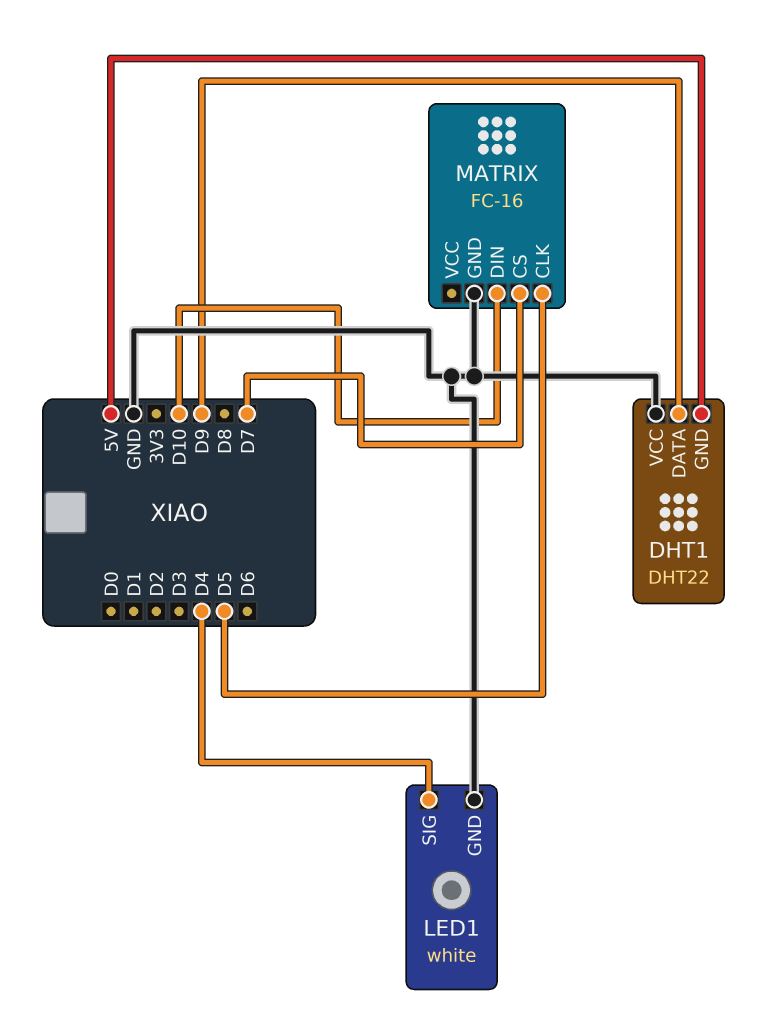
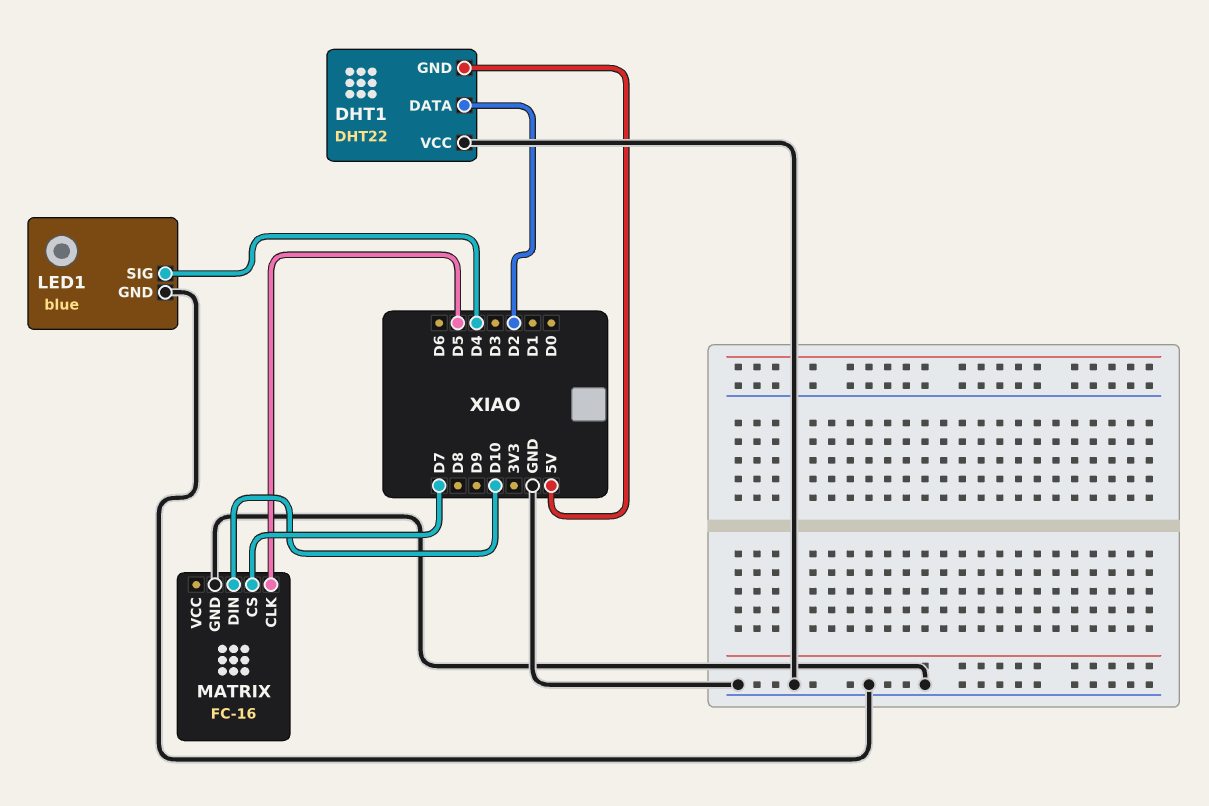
DHT1 pin DATA: D9 -> D2
LED1: white -> blue

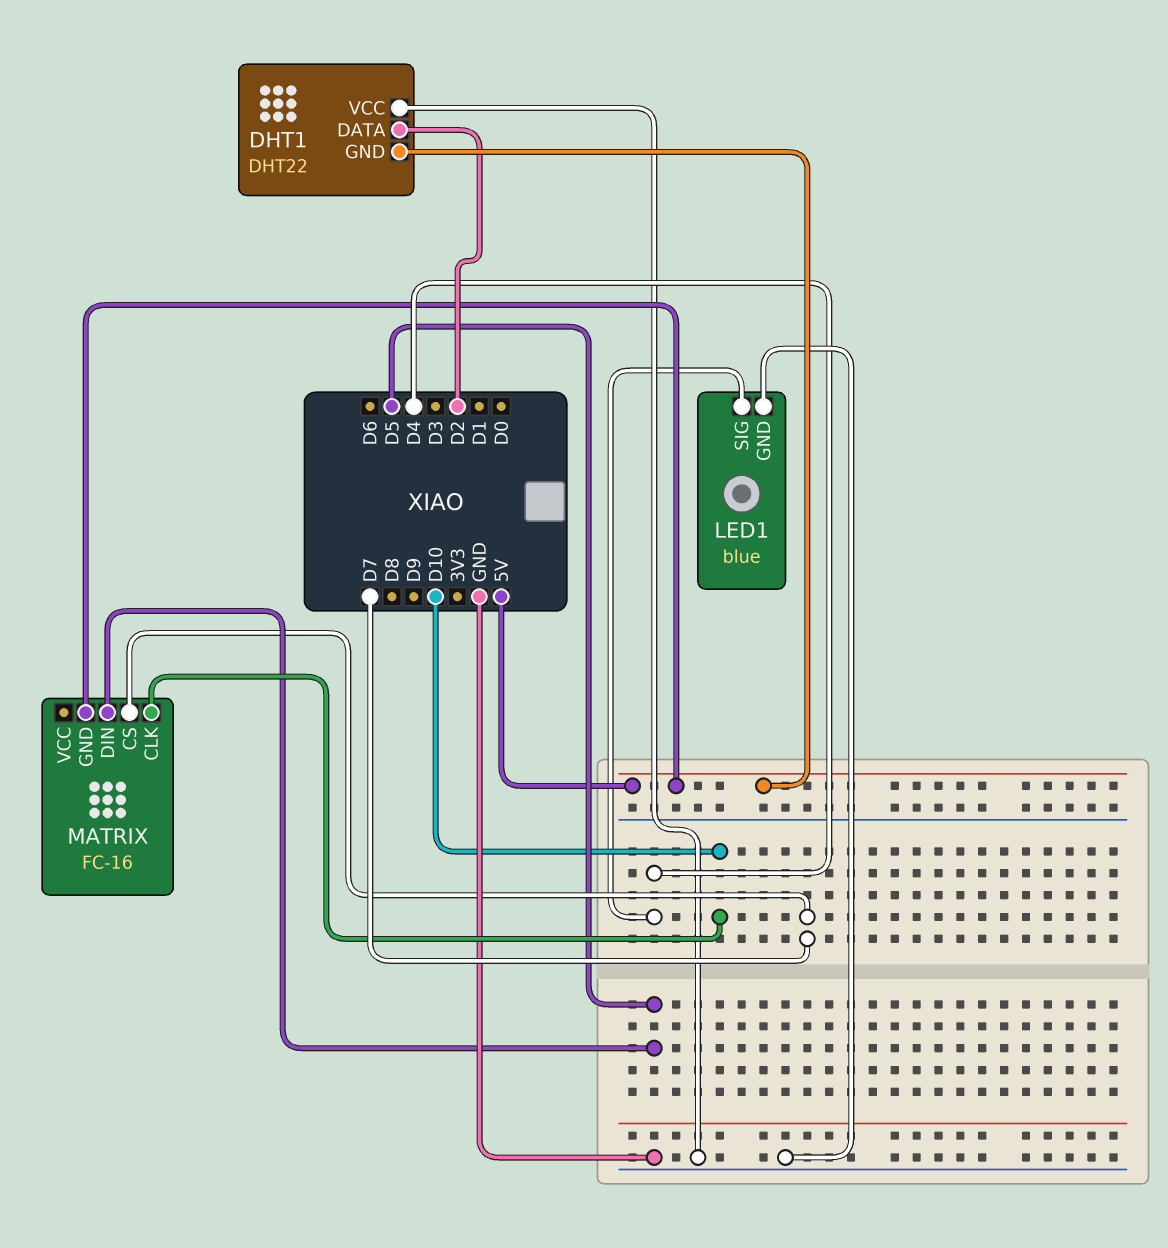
MATRIX pin CLK: D5 -> D10
MATRIX pin DIN: D10 -> D5
MATRIX pin GND: GND -> 5V

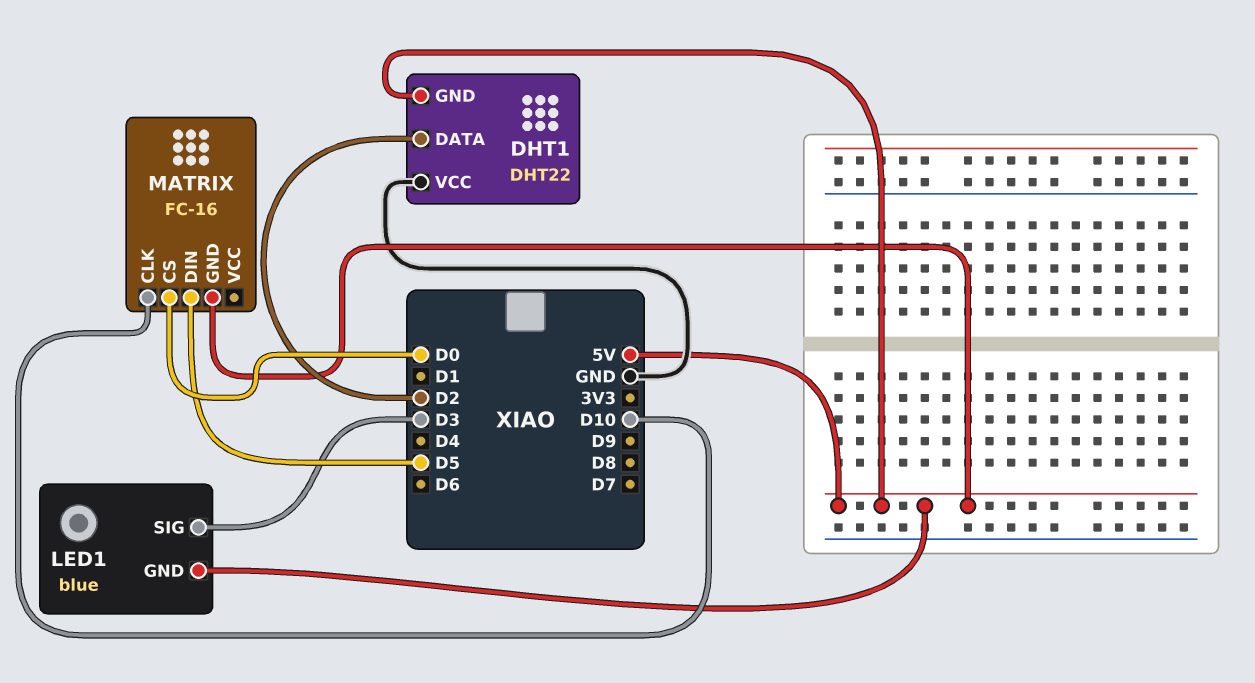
LED1 pin GND: GND -> 5V
LED1 pin SIG: D4 -> D3
MATRIX pin CS: D7 -> D0

